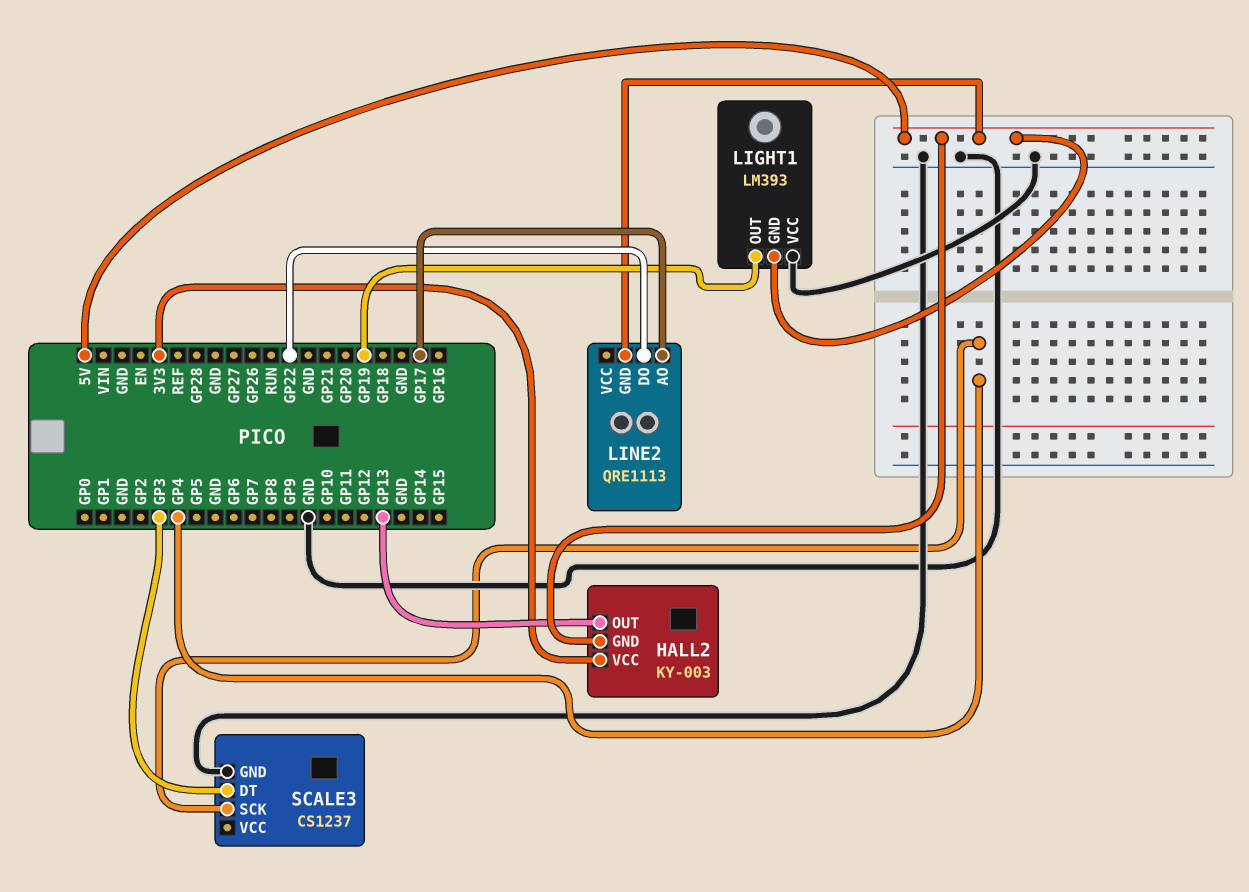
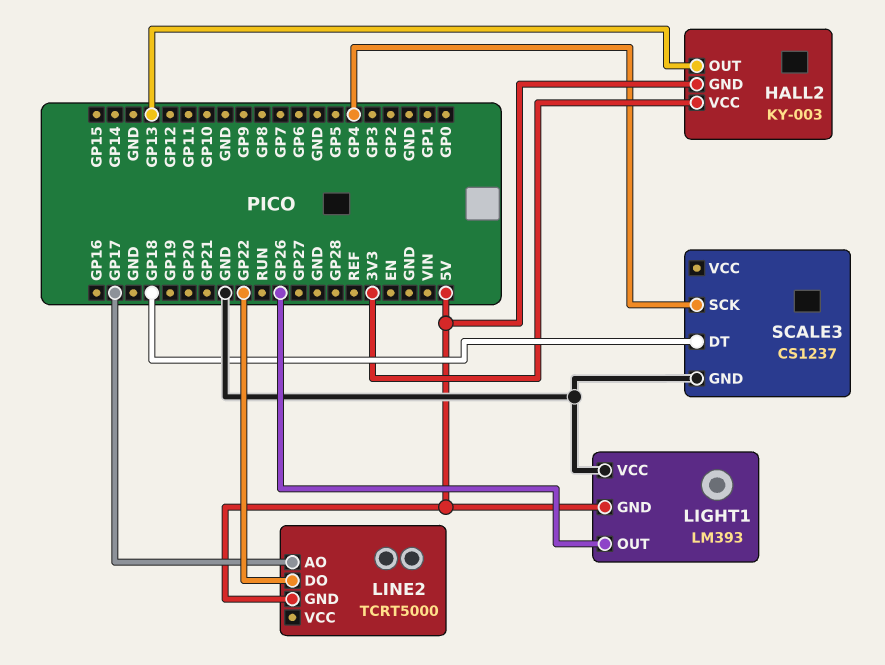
LIGHT1 pin OUT: GP19 -> GP26
LINE2: QRE1113 -> TCRT5000
SCALE3 pin DT: GP3 -> GP18

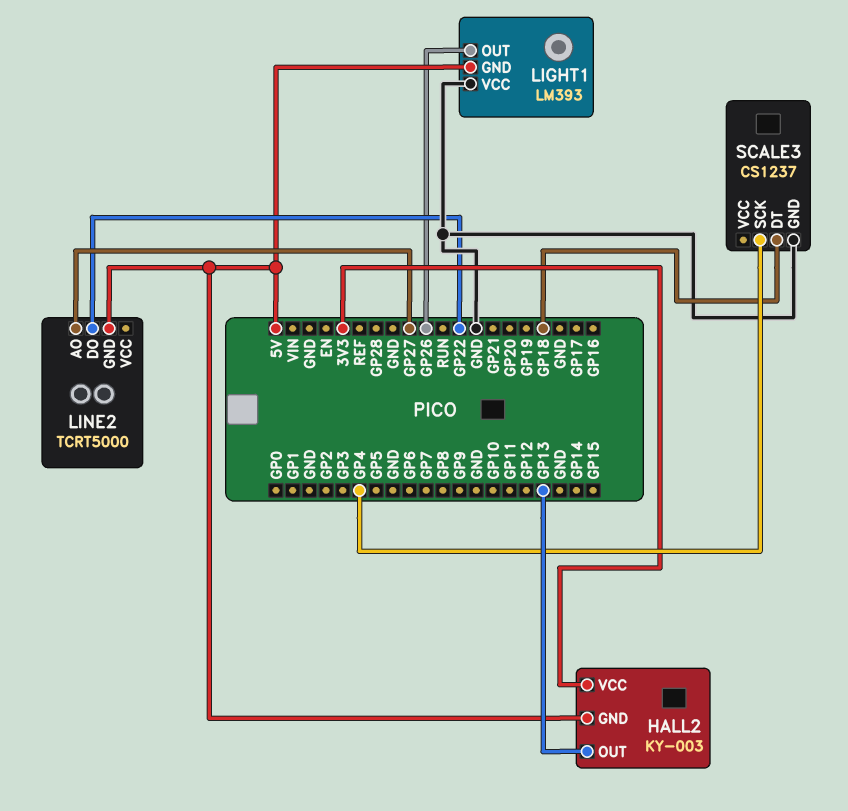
LINE2 pin AO: GP17 -> GP27

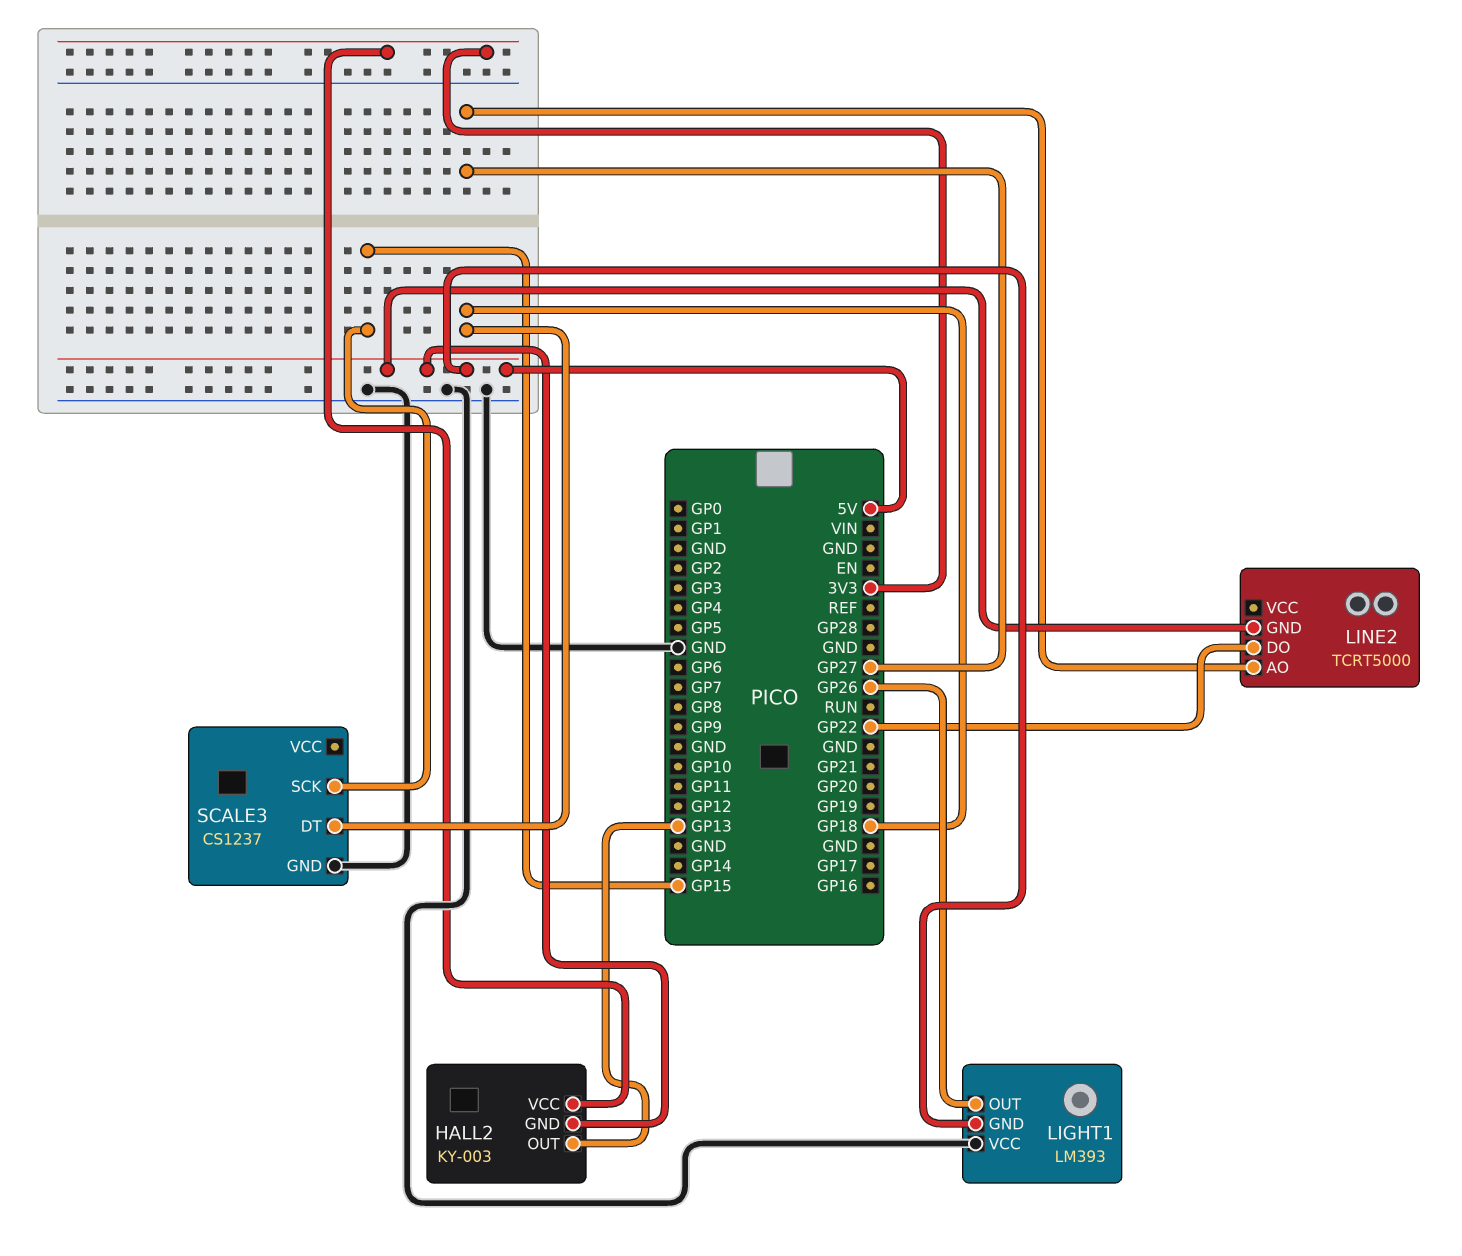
SCALE3 pin SCK: GP4 -> GP15

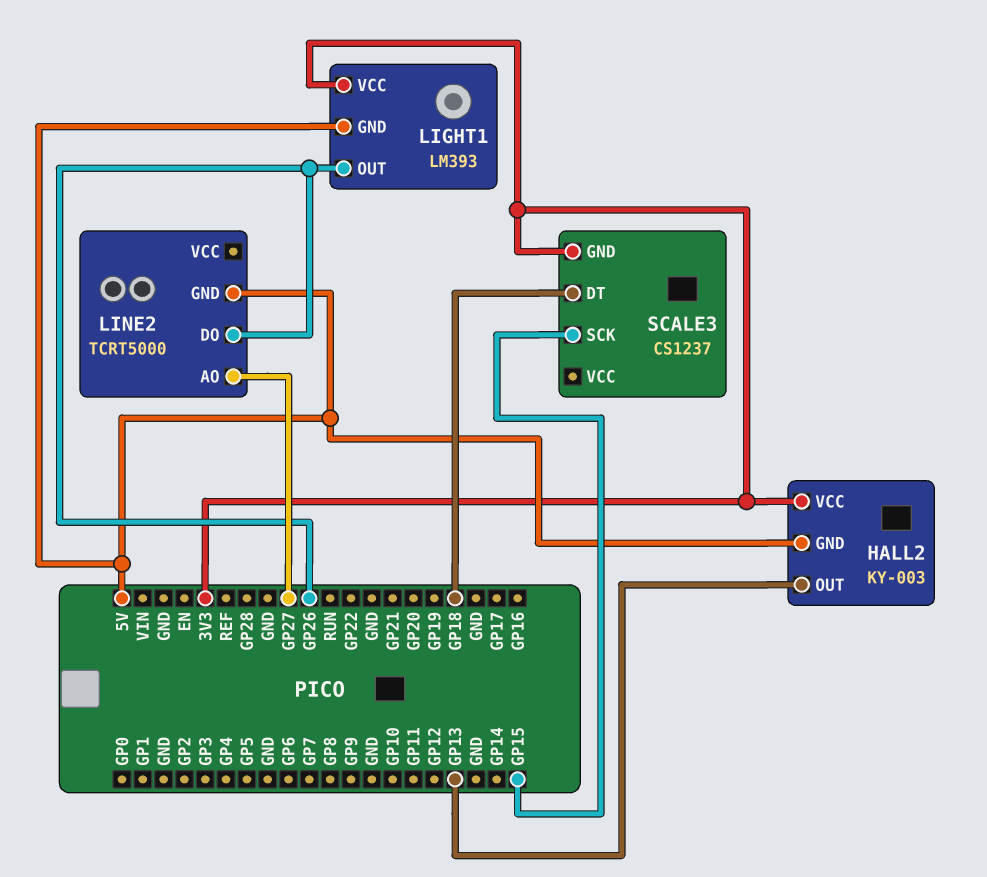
LIGHT1 pin VCC: GND -> 3V3
LINE2 pin DO: GP22 -> GP26
SCALE3 pin GND: GND -> 3V3

